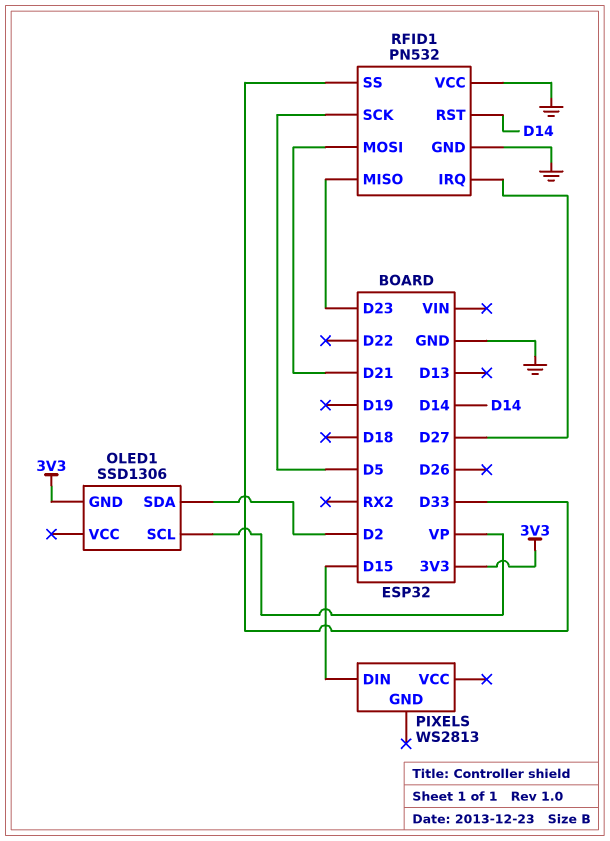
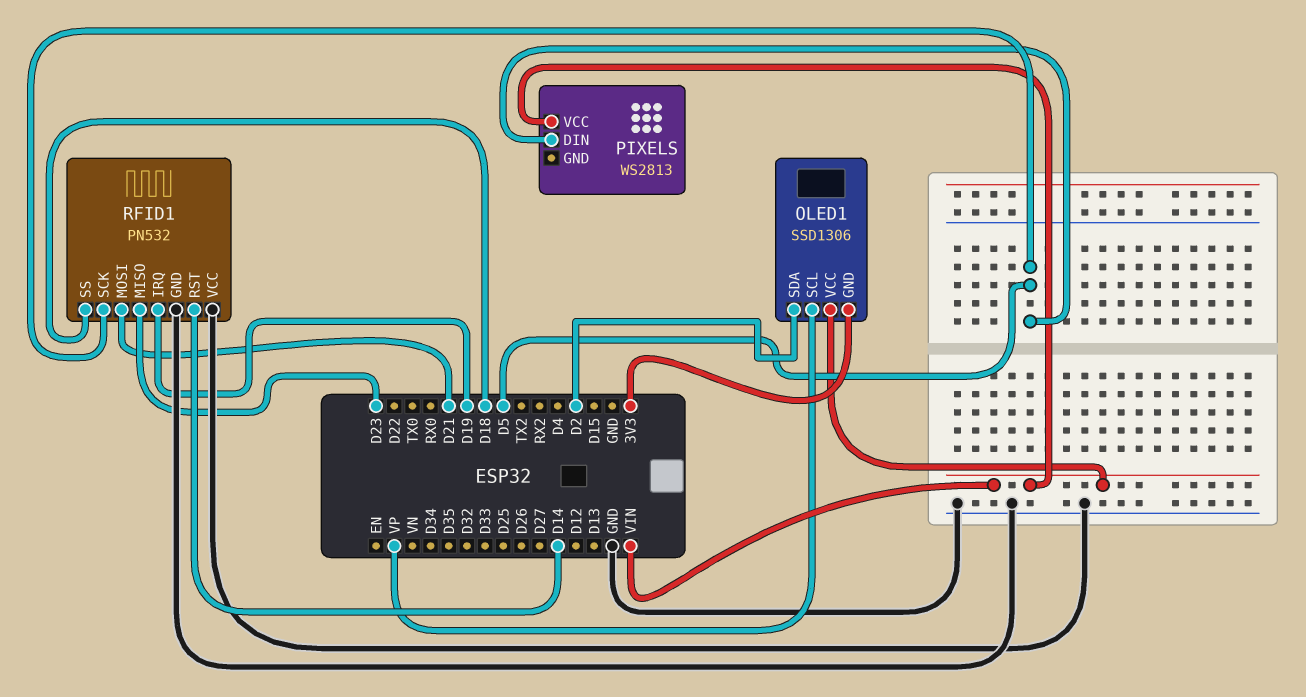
OLED1 pin VCC: none -> VIN
PIXELS pin DIN: D15 -> D5
PIXELS pin VCC: none -> VIN
RFID1 pin IRQ: D27 -> D19
RFID1 pin SS: D33 -> D18

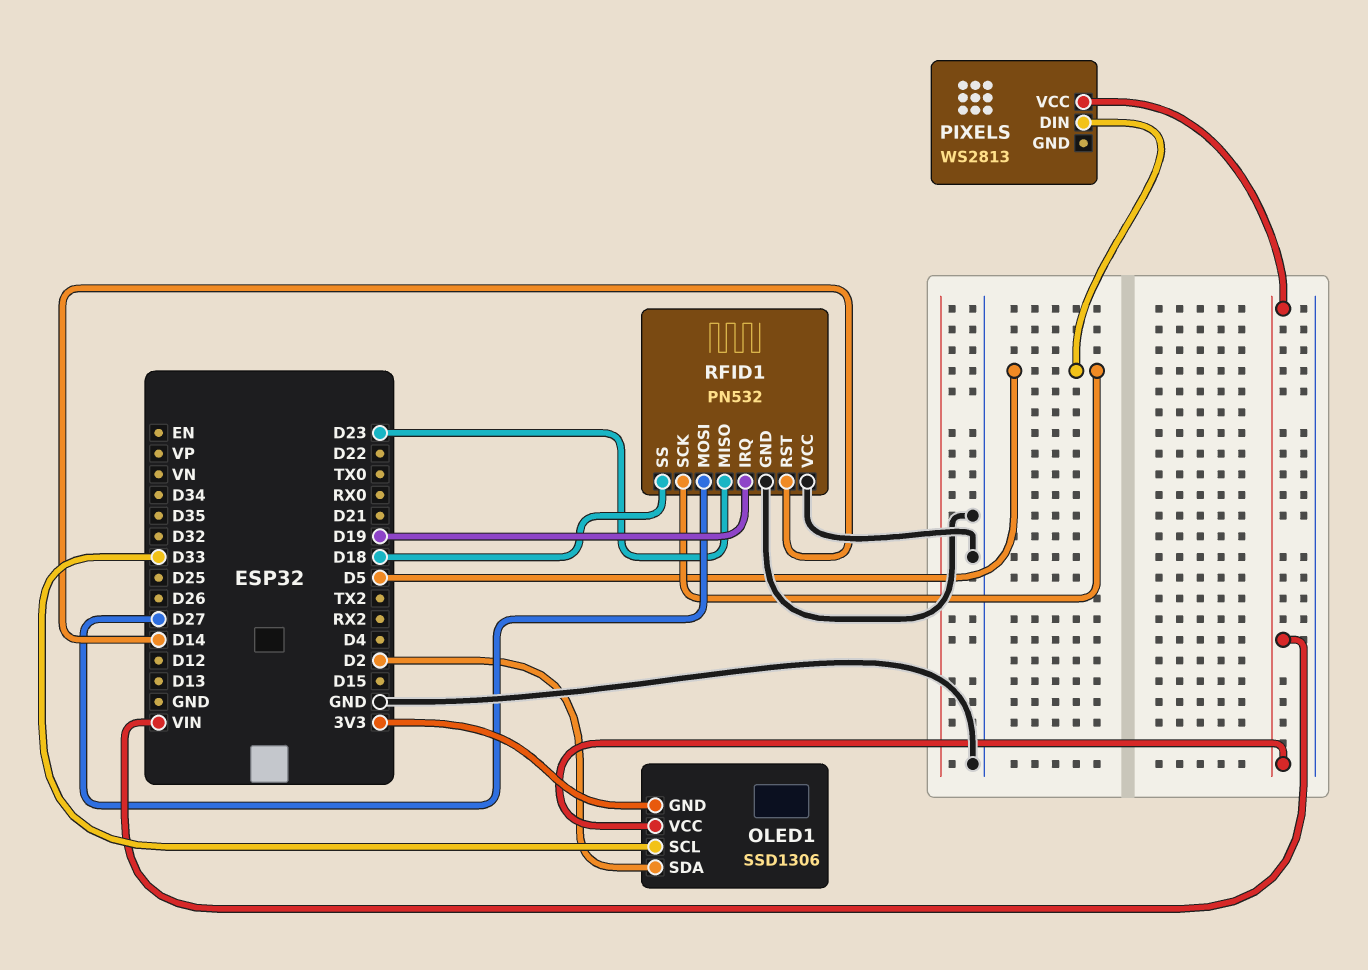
OLED1 pin SCL: VP -> D33
RFID1 pin MOSI: D21 -> D27

